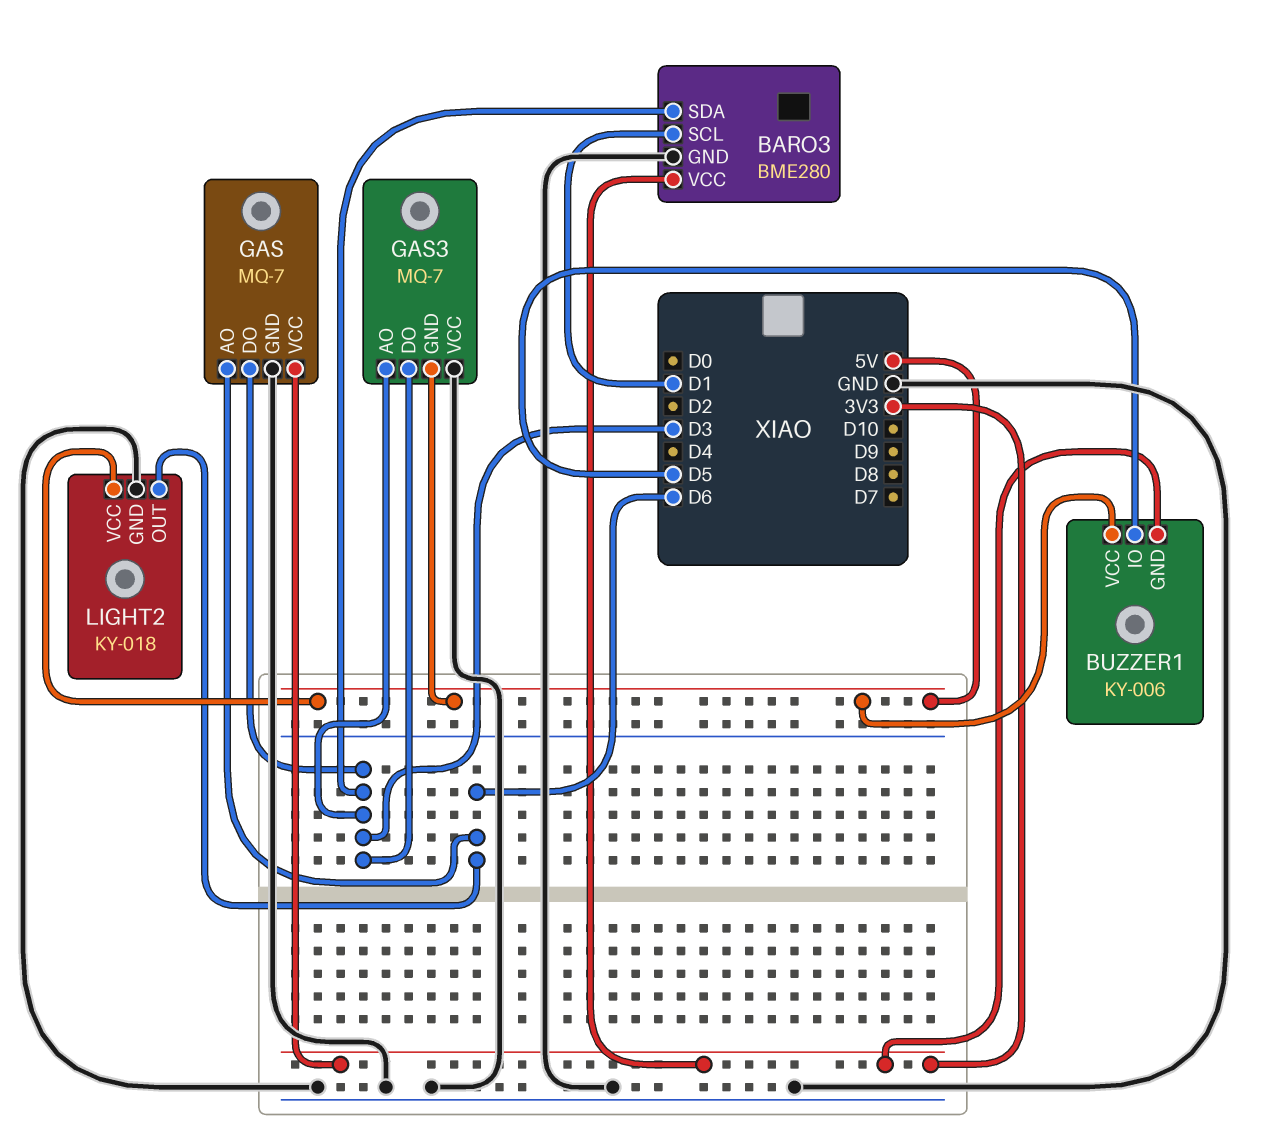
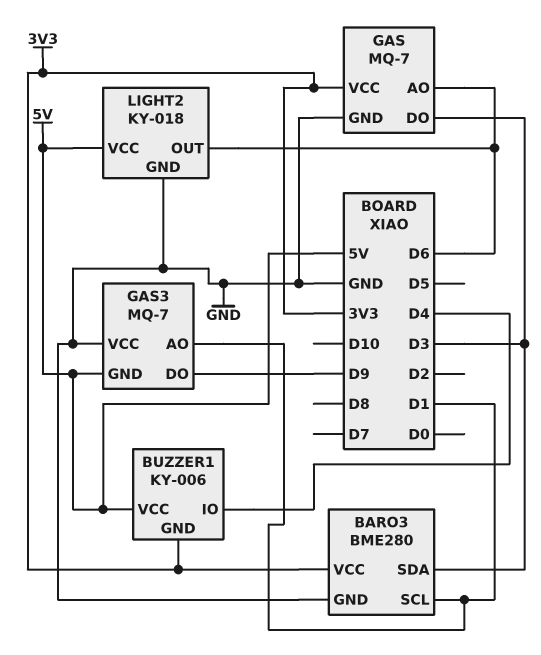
BUZZER1 pin IO: D5 -> D4
GAS3 pin AO: D3 -> D1
GAS3 pin DO: D3 -> D9

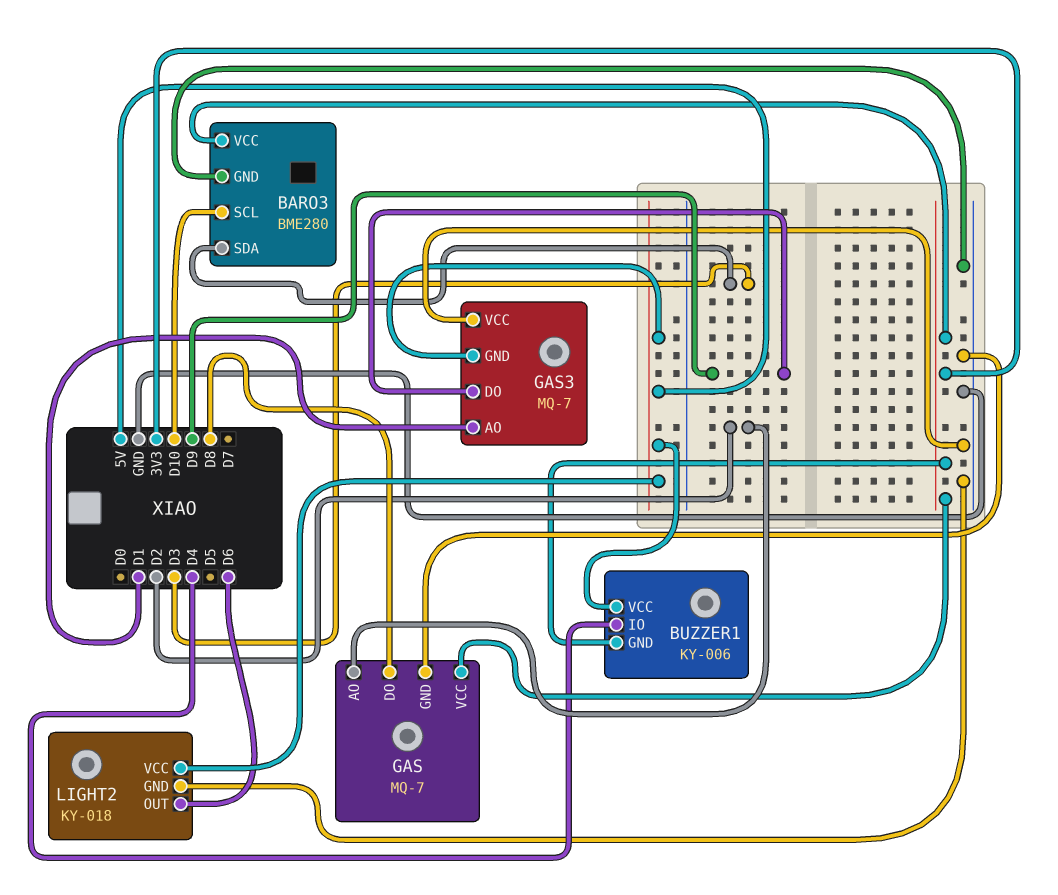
BARO3 pin SCL: D1 -> D10
GAS pin AO: D6 -> D2
GAS pin DO: D3 -> D8

